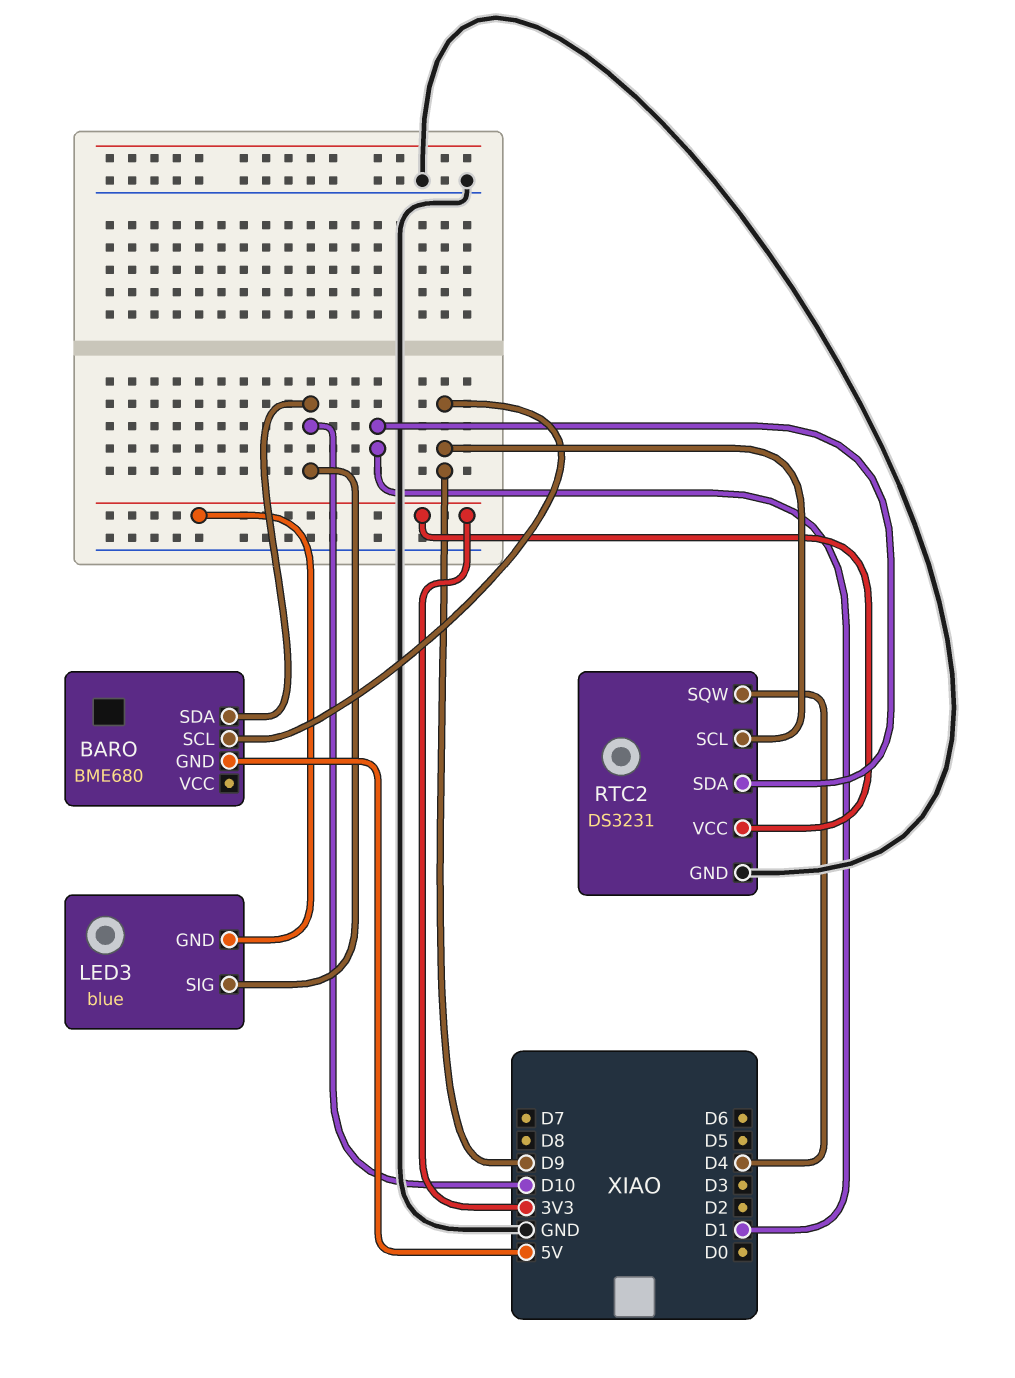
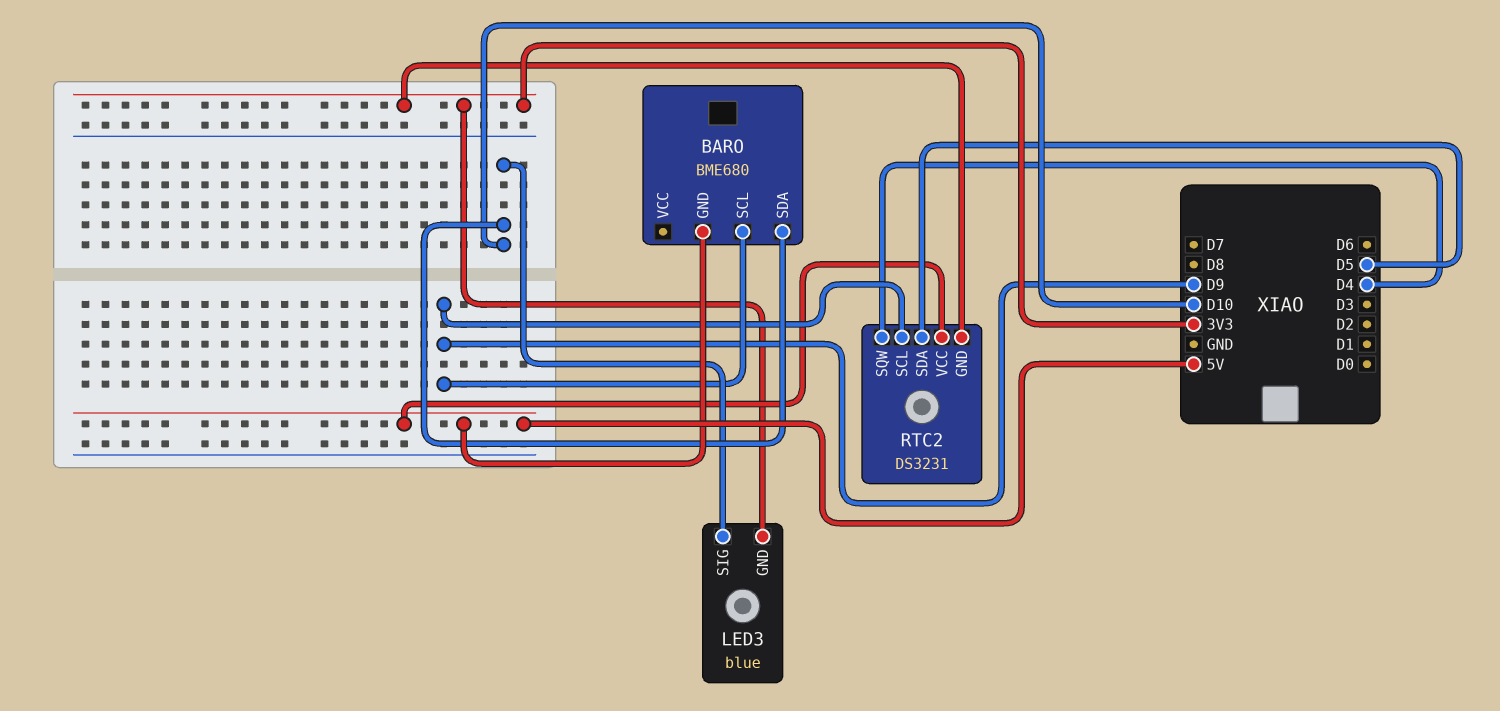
RTC2 pin GND: GND -> 3V3
RTC2 pin SDA: D1 -> D5
RTC2 pin VCC: 3V3 -> 5V

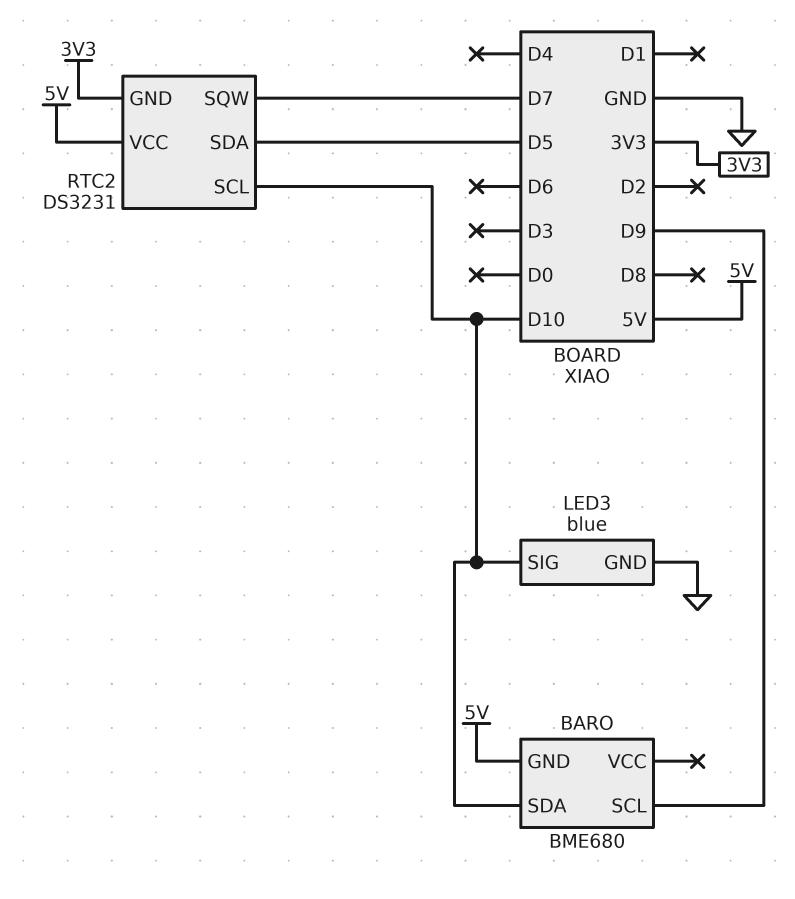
LED3 pin GND: 3V3 -> GND
RTC2 pin SCL: D9 -> D10
RTC2 pin SQW: D4 -> D7

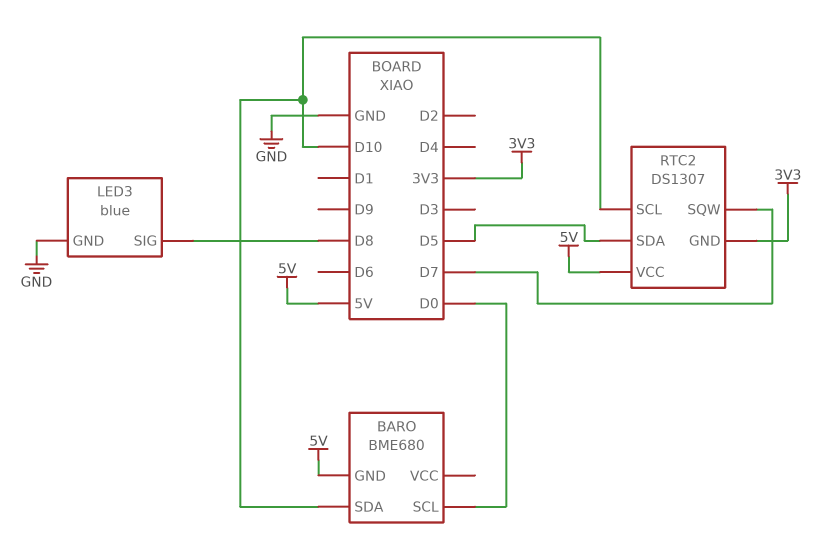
BARO pin SCL: D9 -> D0
LED3 pin SIG: D10 -> D8
RTC2: DS3231 -> DS1307

